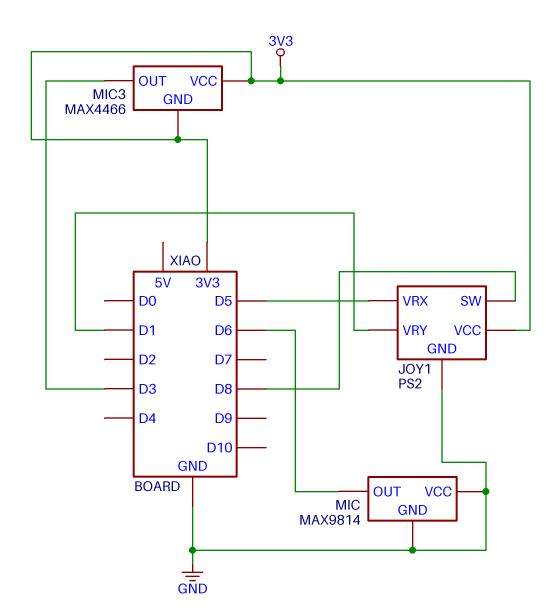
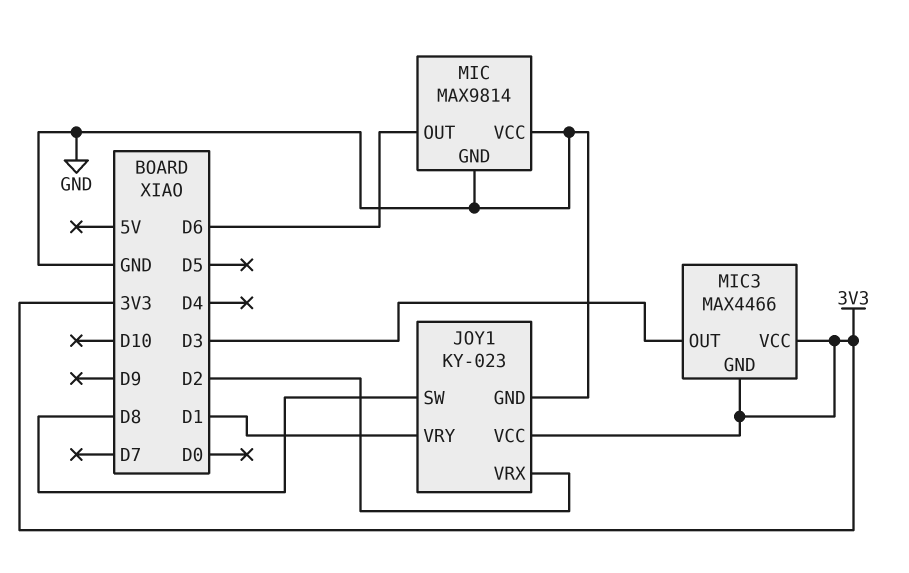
JOY1: PS2 -> KY-023
JOY1 pin VRX: D5 -> D2

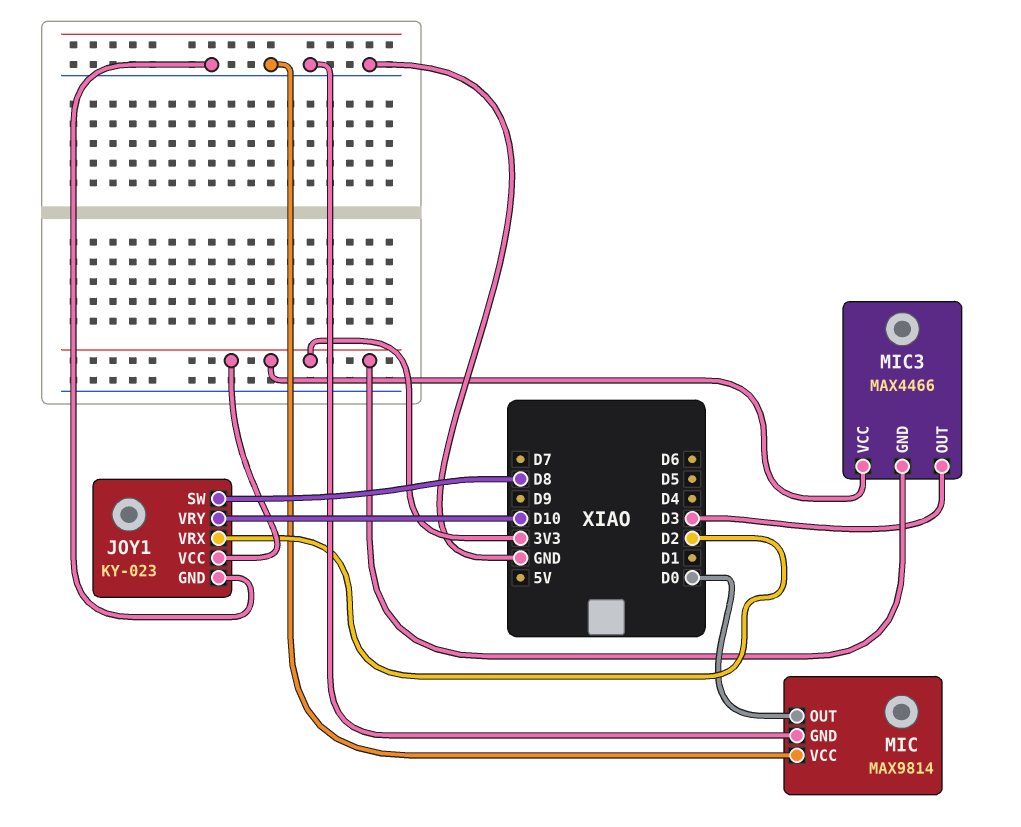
JOY1 pin VRY: D1 -> D10
MIC pin OUT: D6 -> D0

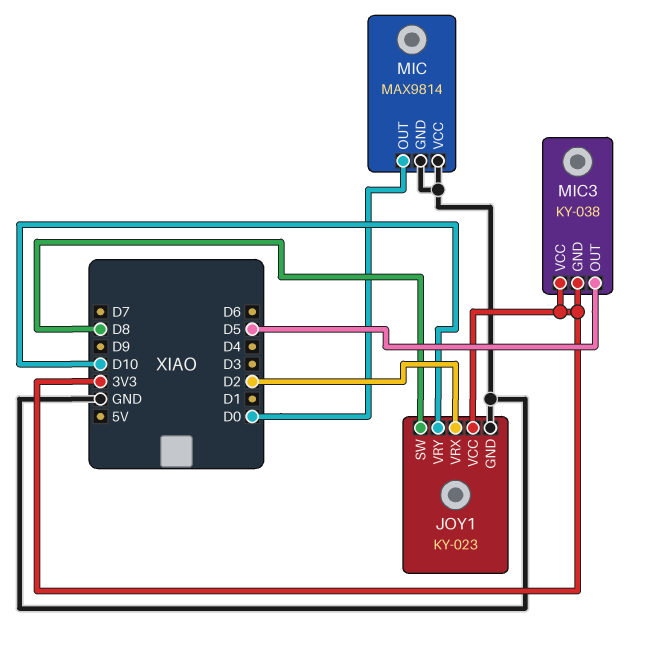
MIC3: MAX4466 -> KY-038
MIC3 pin OUT: D3 -> D5

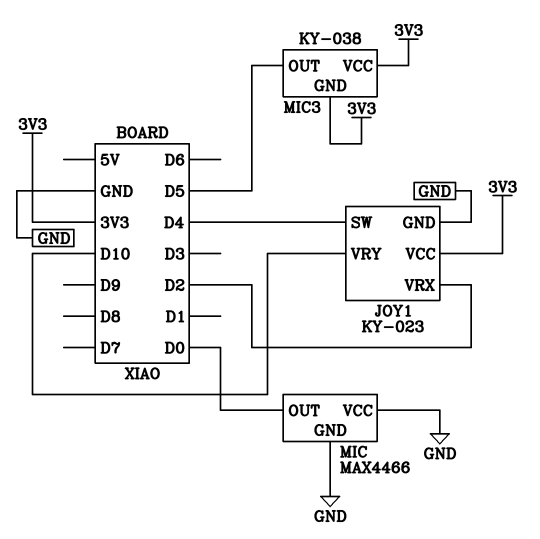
JOY1 pin SW: D8 -> D4
MIC: MAX9814 -> MAX4466

